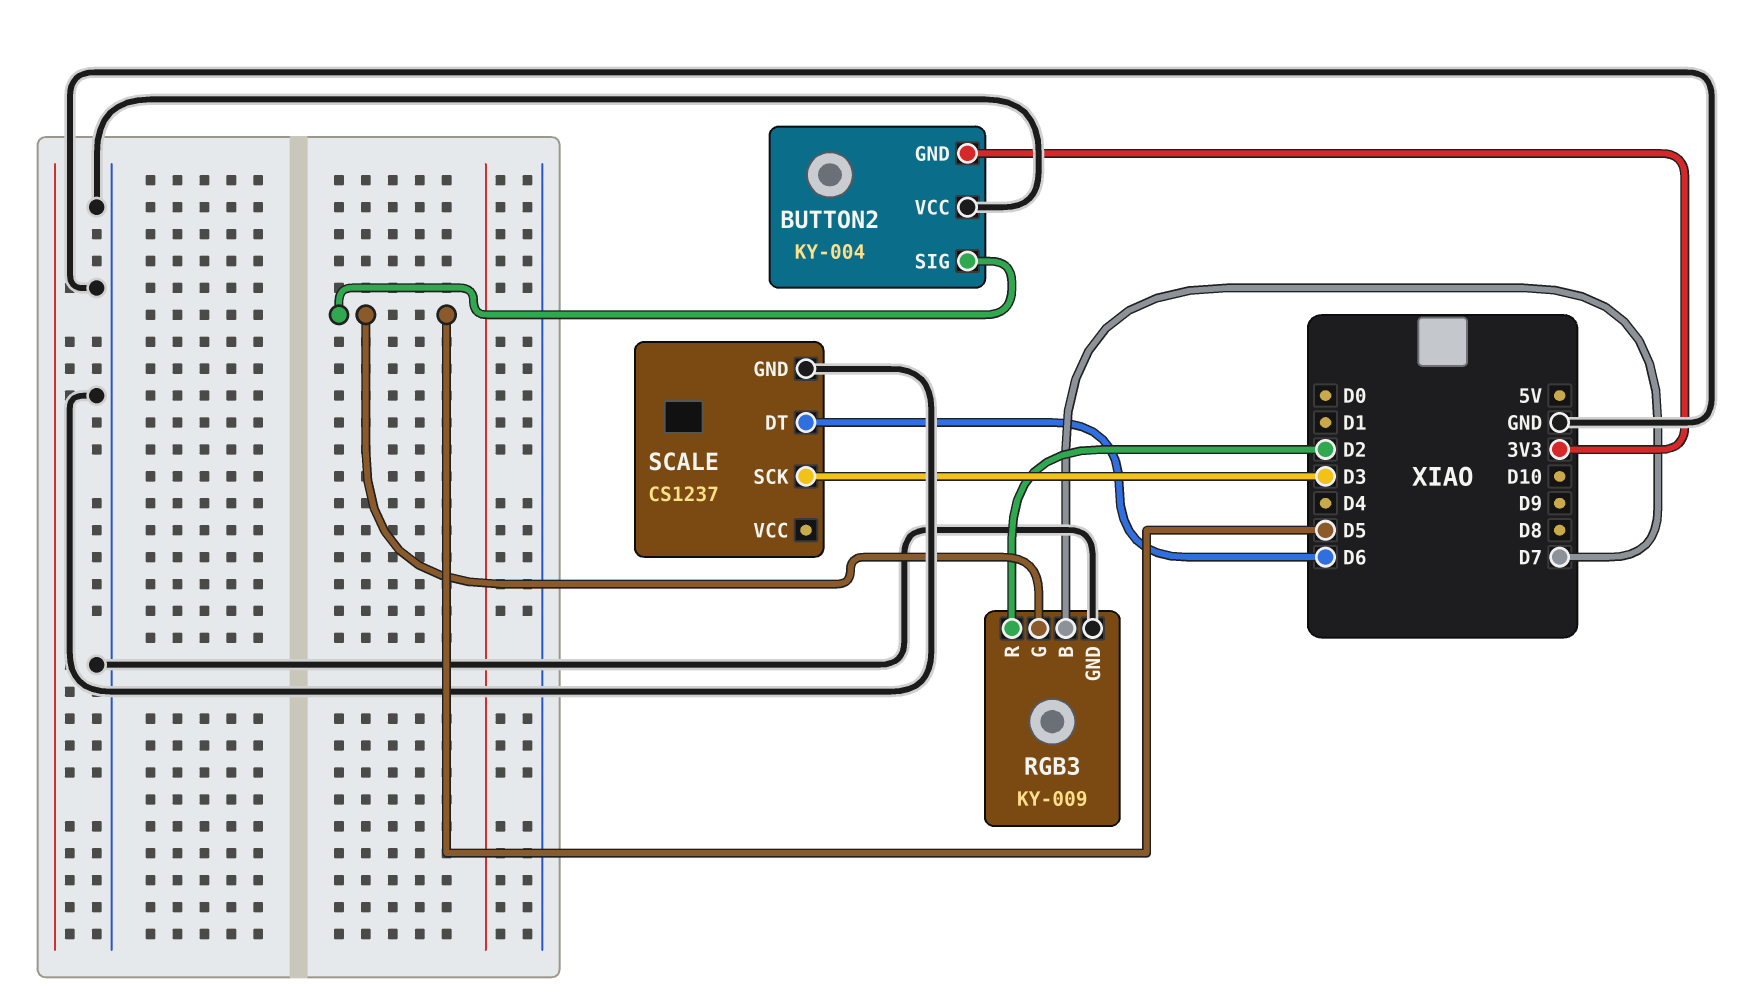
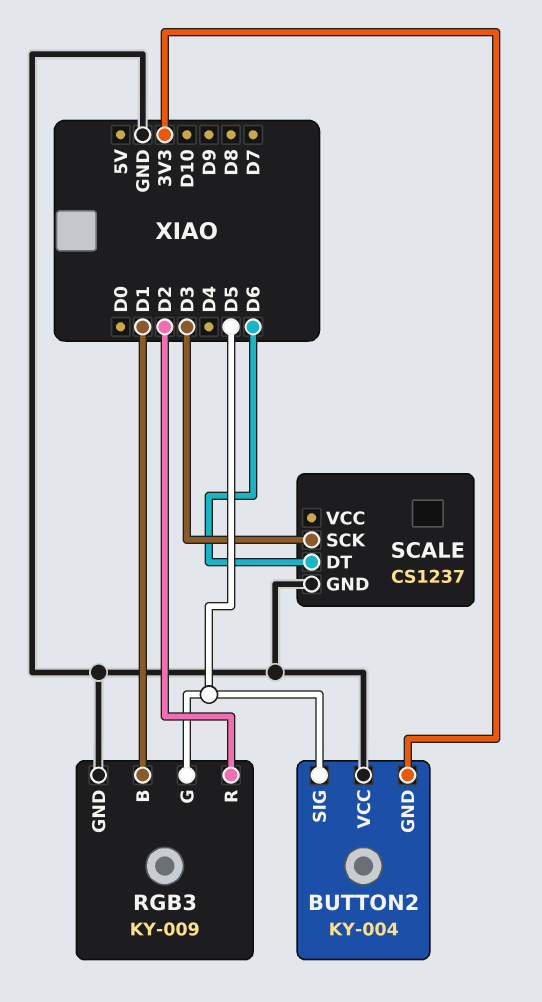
RGB3 pin B: D7 -> D1

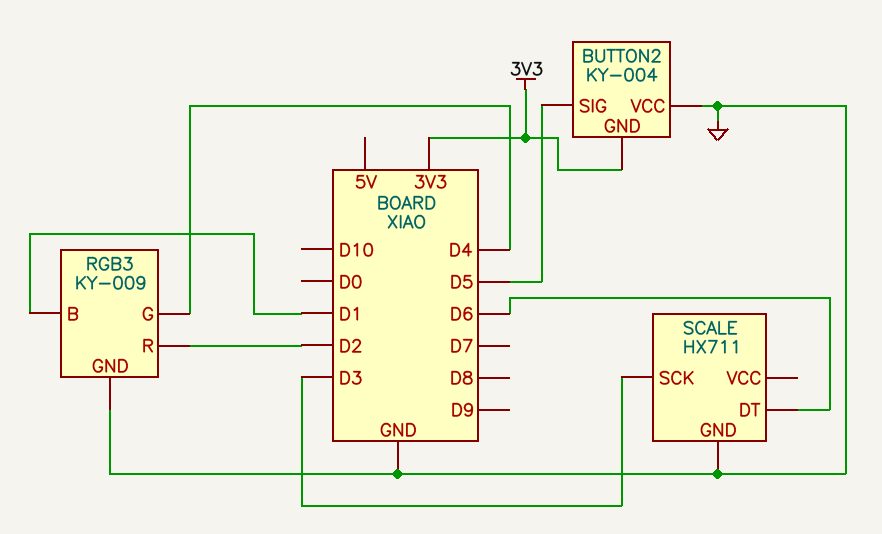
RGB3 pin G: D5 -> D4
SCALE: CS1237 -> HX711

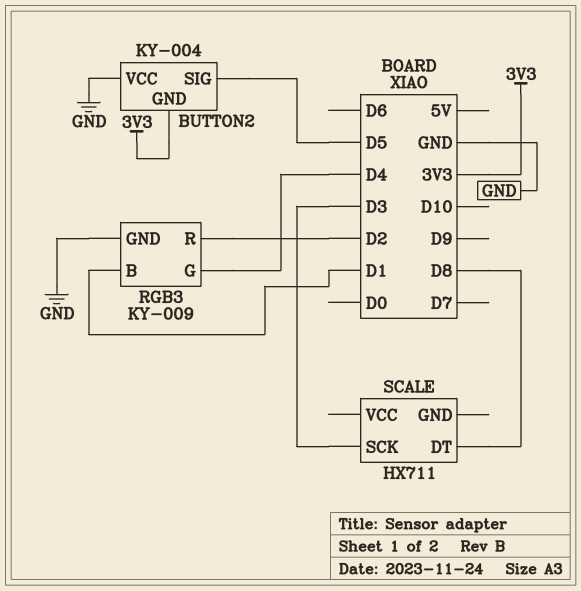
SCALE pin DT: D6 -> D8
SCALE pin GND: GND -> none

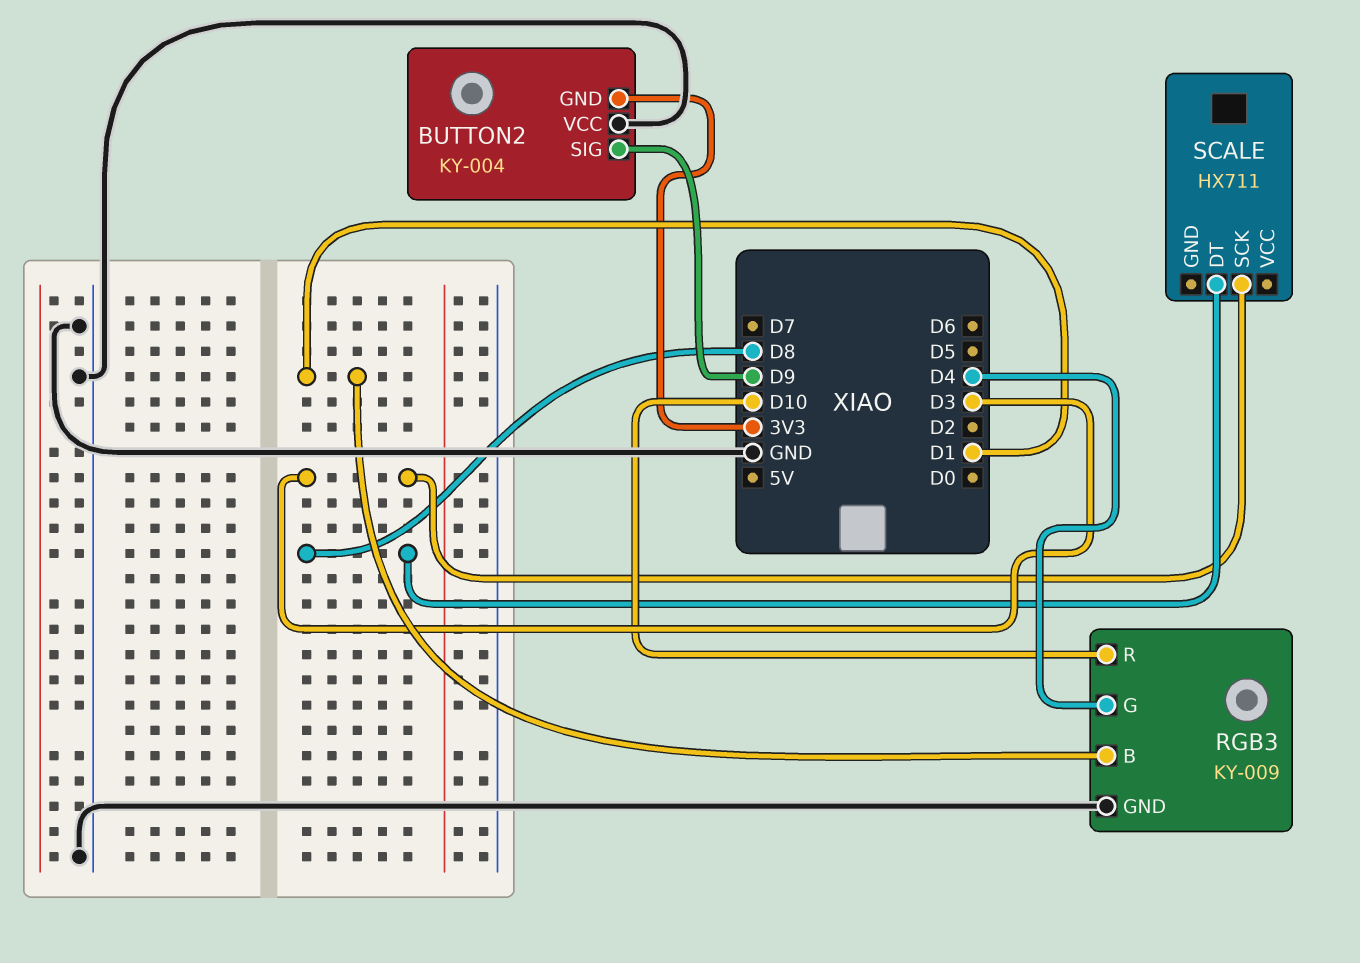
BUTTON2 pin SIG: D5 -> D9
RGB3 pin R: D2 -> D10

